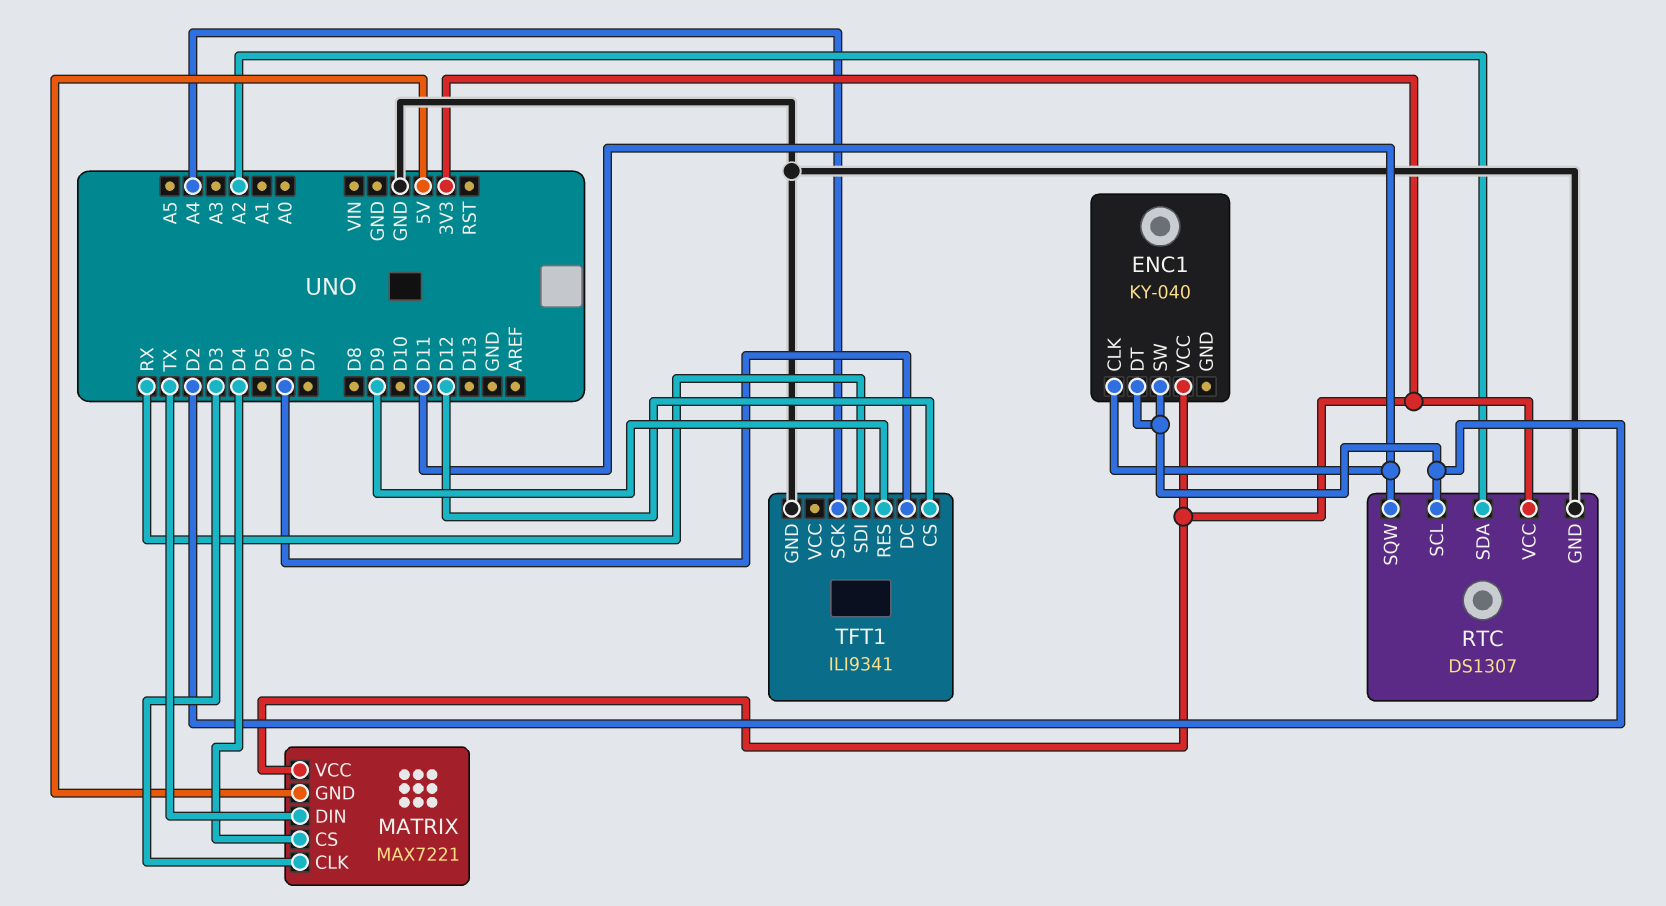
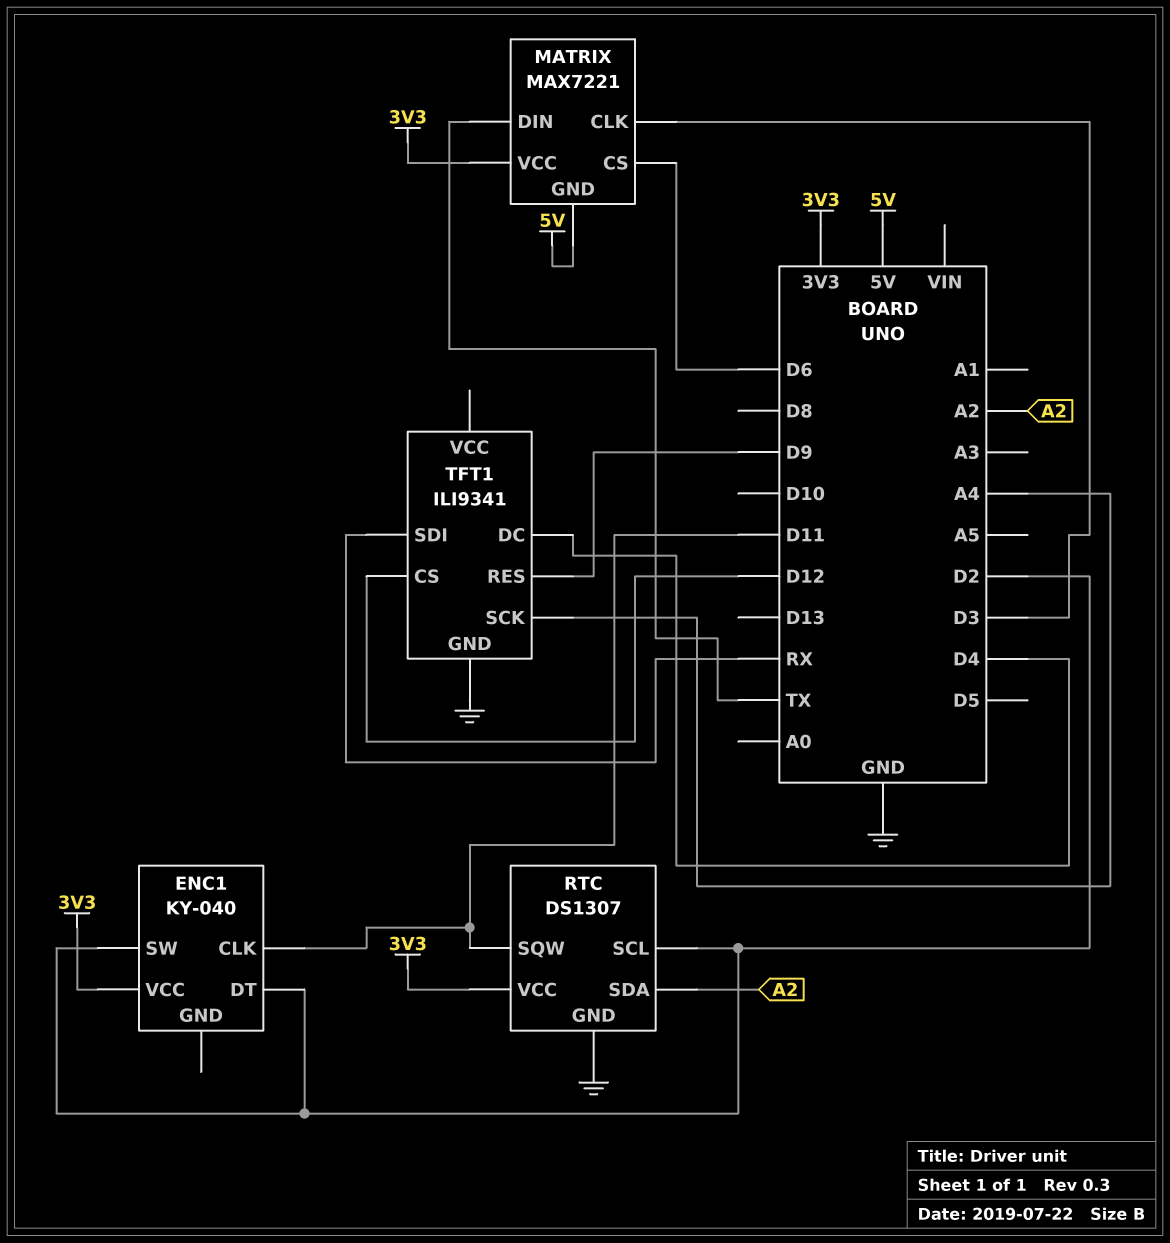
MATRIX pin CS: D4 -> D6
TFT1 pin DC: D6 -> D4

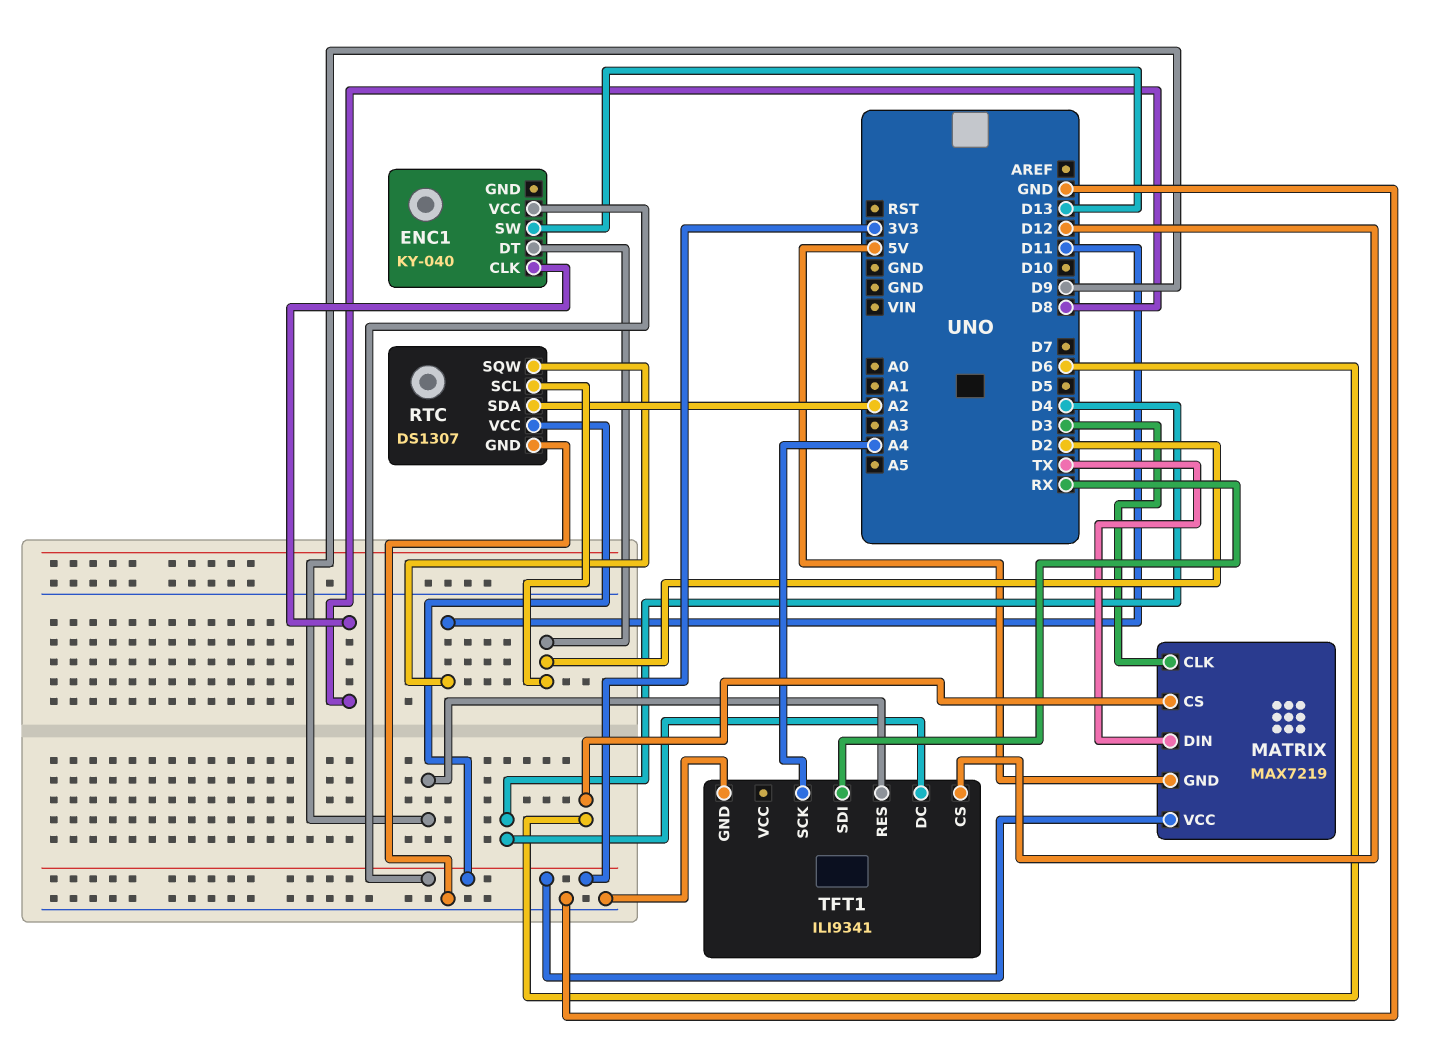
ENC1 pin CLK: D11 -> D8
ENC1 pin SW: D2 -> D13
MATRIX: MAX7221 -> MAX7219

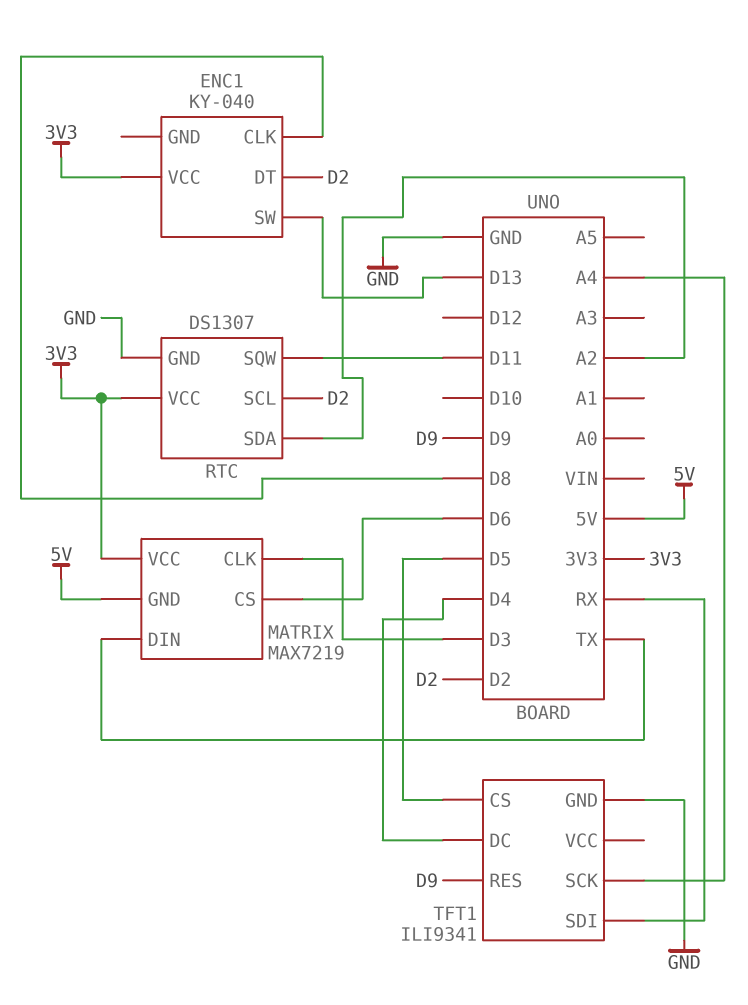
TFT1 pin CS: D12 -> D5

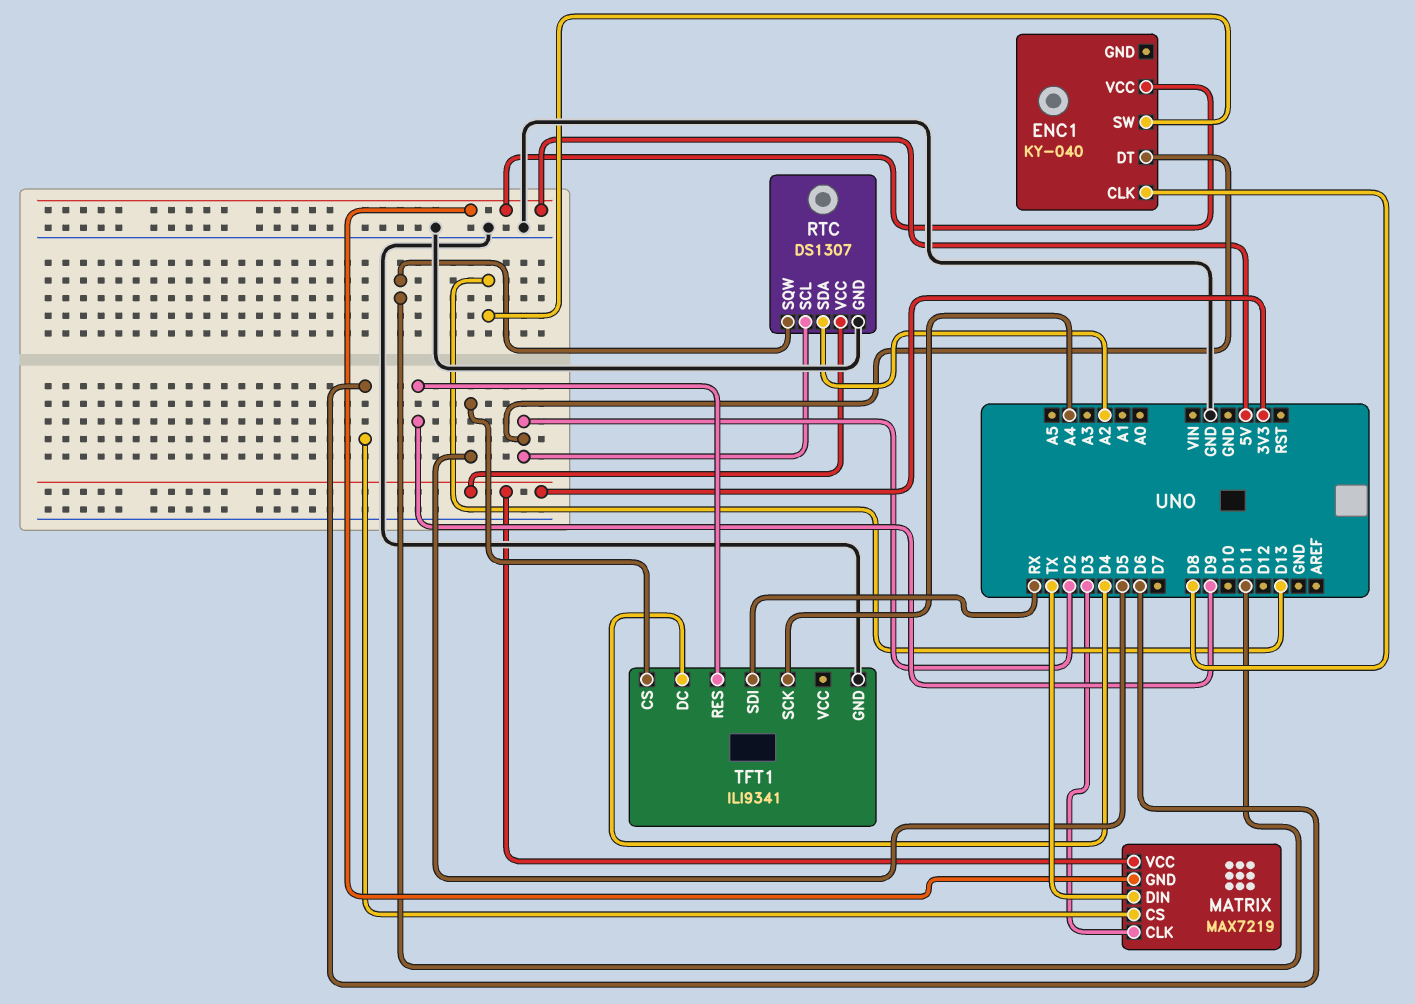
ENC1 pin VCC: 3V3 -> 5V

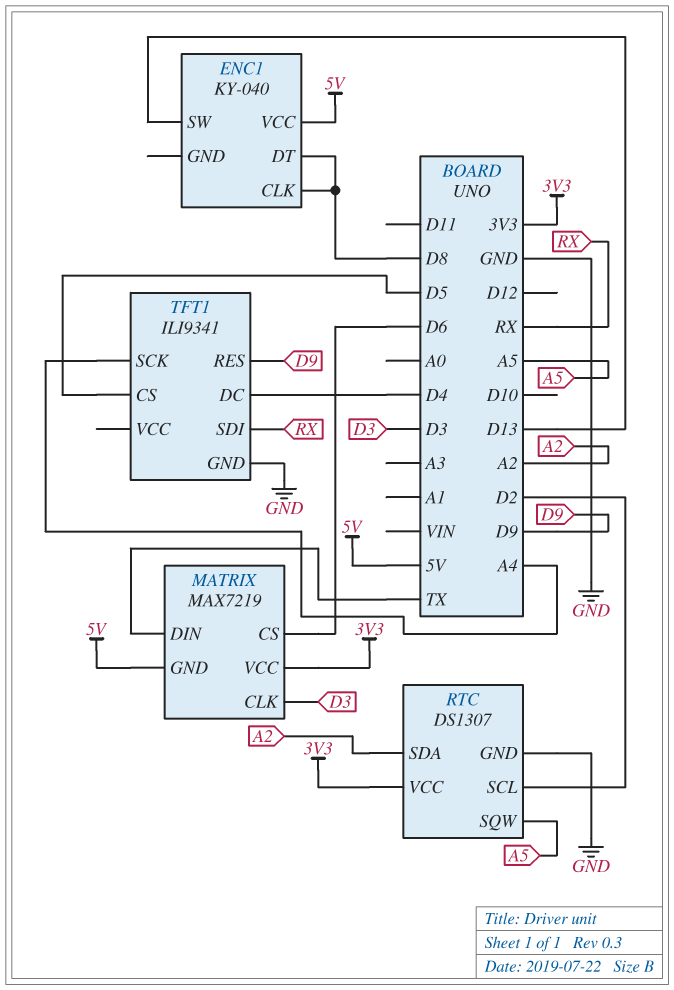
ENC1 pin DT: D2 -> D8
RTC pin SQW: D11 -> A5

